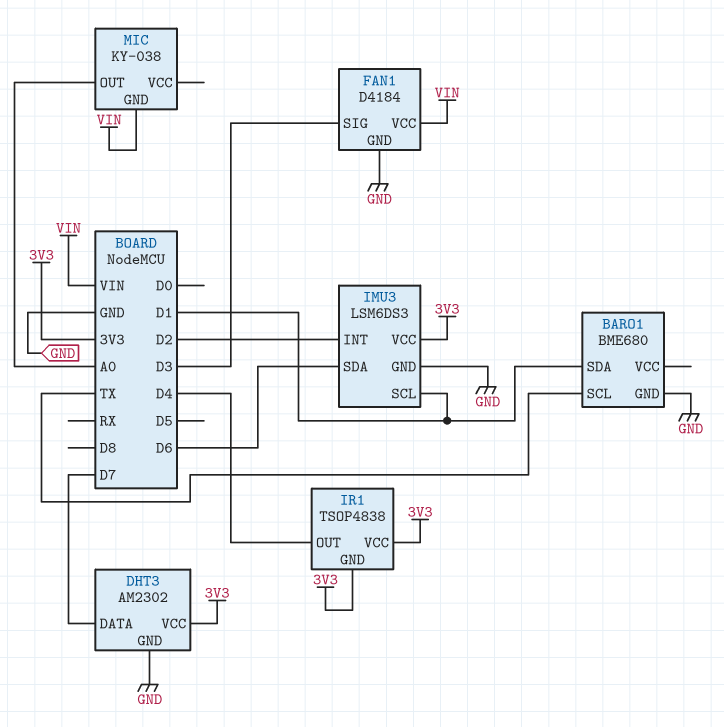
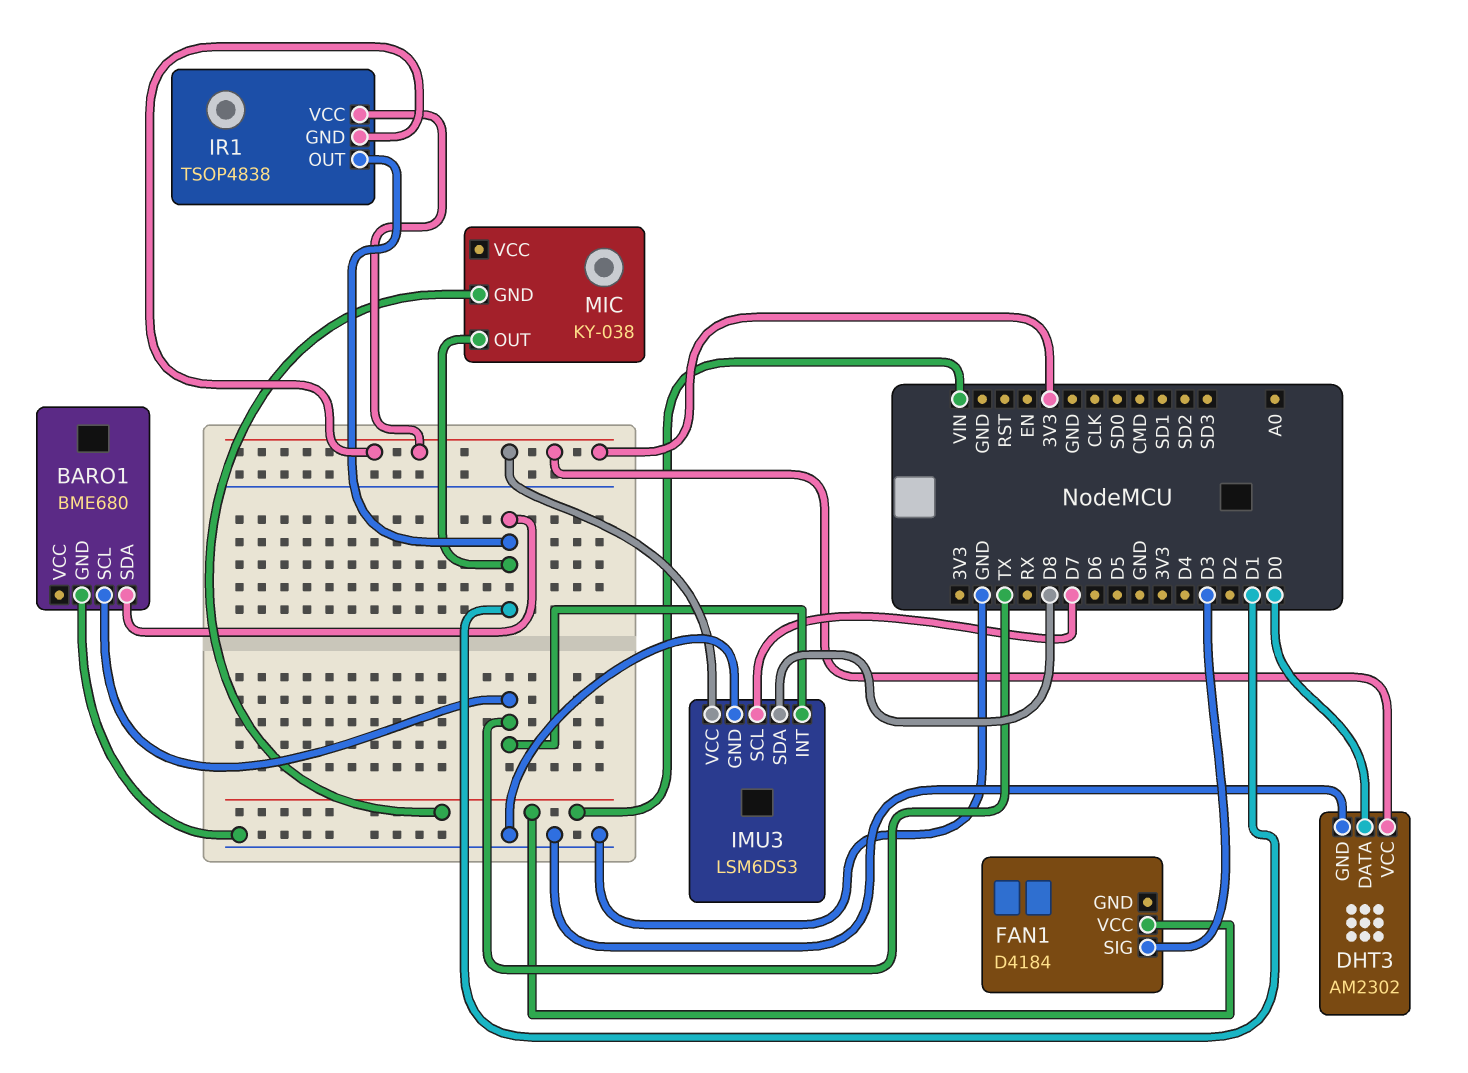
DHT3 pin DATA: D7 -> D0
FAN1 pin GND: GND -> none
IMU3 pin INT: D2 -> TX
IMU3 pin SCL: D1 -> D7
IMU3 pin SDA: D6 -> D8
IR1 pin OUT: D4 -> D1
MIC pin OUT: A0 -> D1

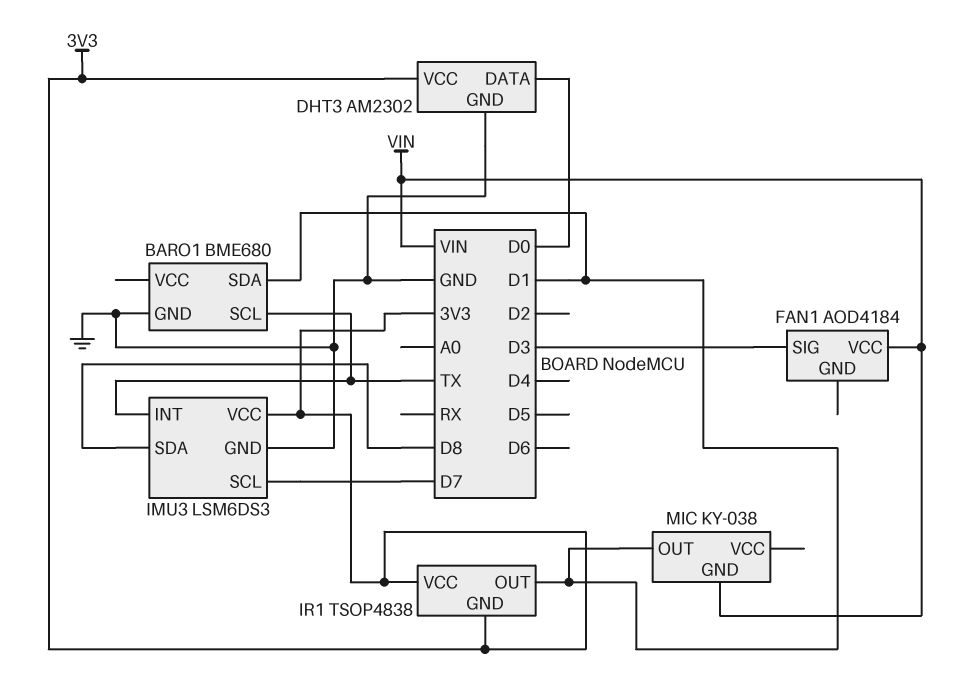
FAN1: D4184 -> AOD4184

